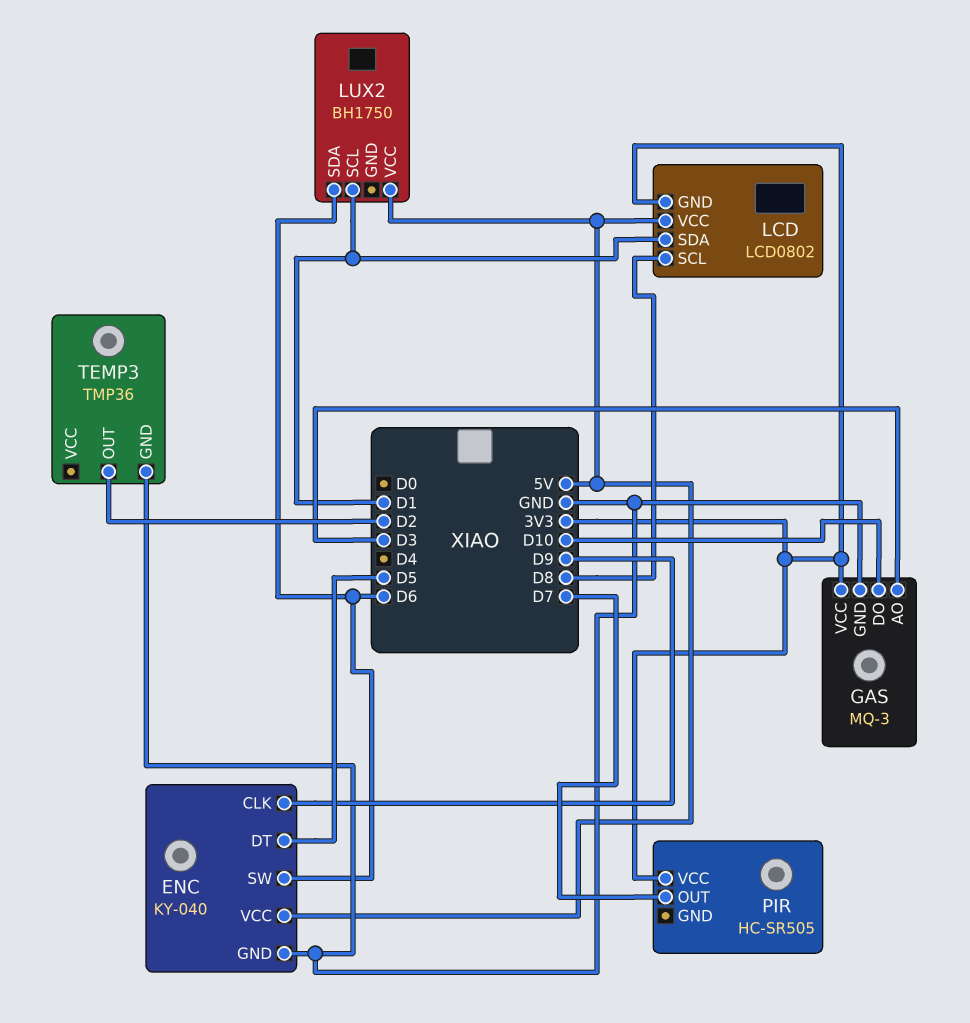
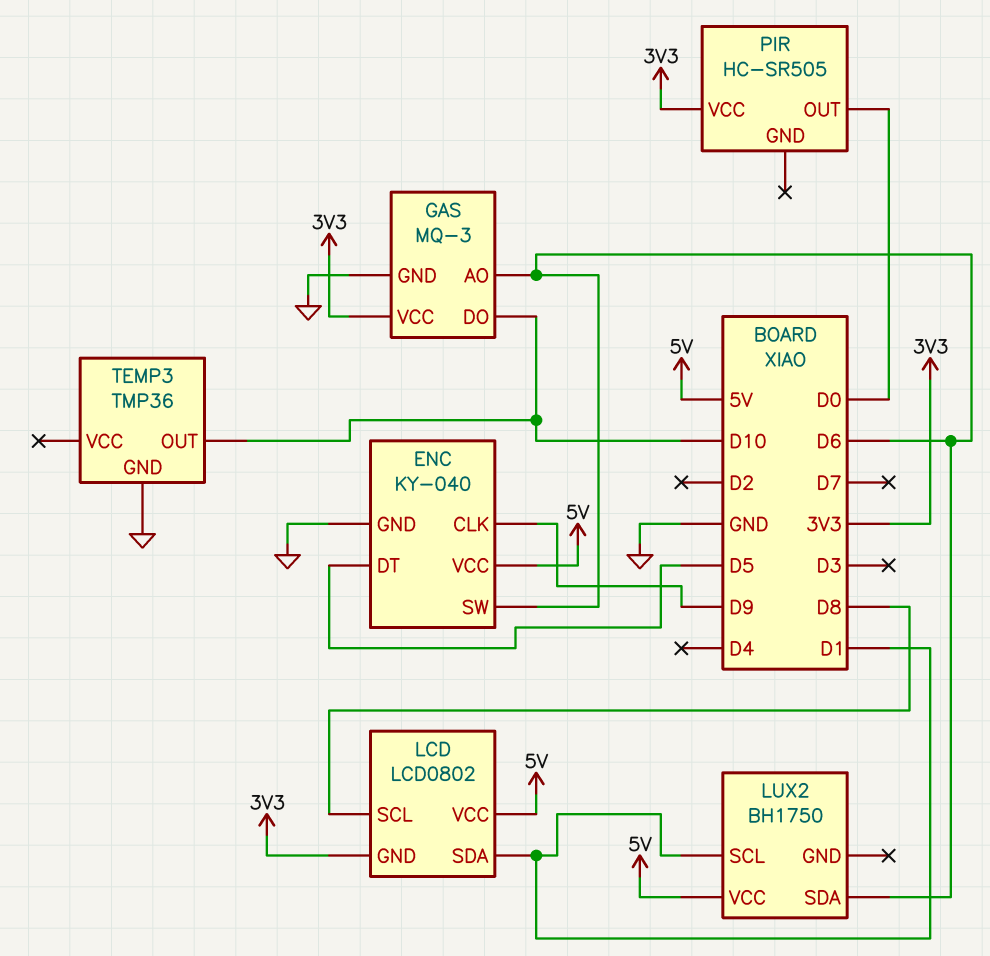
GAS pin AO: D3 -> D6
PIR pin OUT: D7 -> D0
TEMP3 pin OUT: D2 -> D10

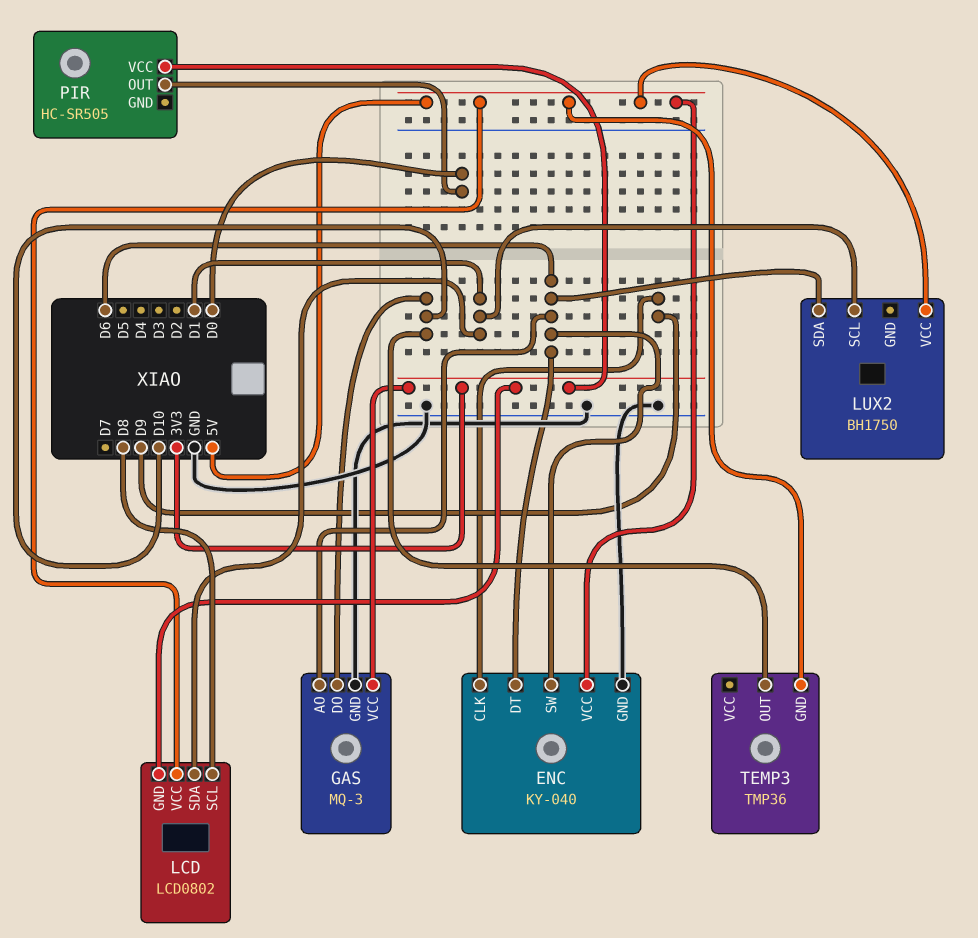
ENC pin DT: D5 -> D6
TEMP3 pin GND: GND -> 5V

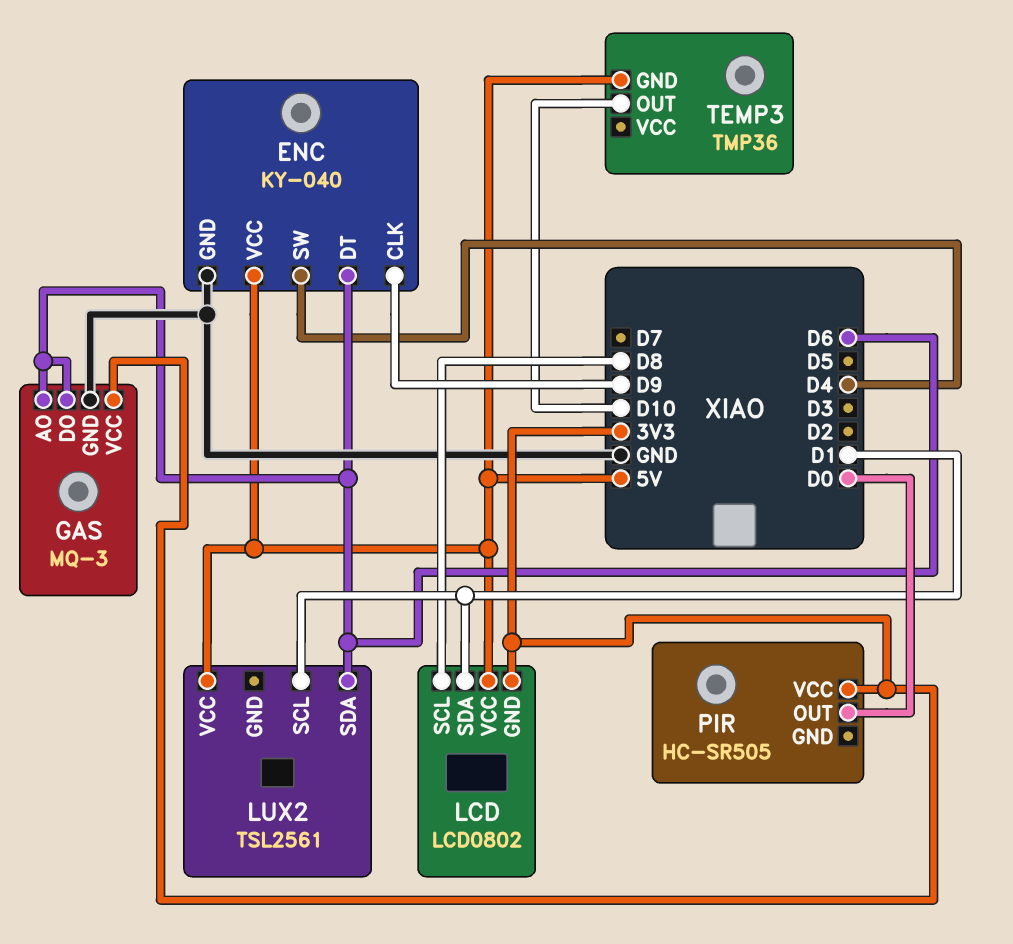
ENC pin SW: D6 -> D4
GAS pin DO: D10 -> D6
LUX2: BH1750 -> TSL2561

